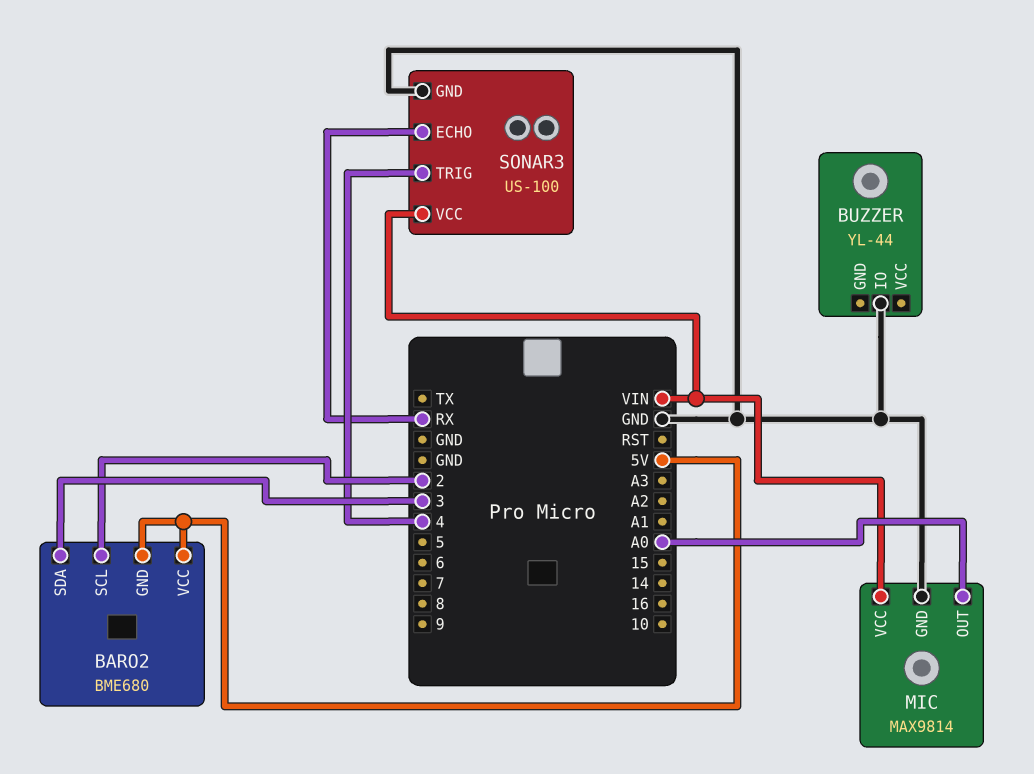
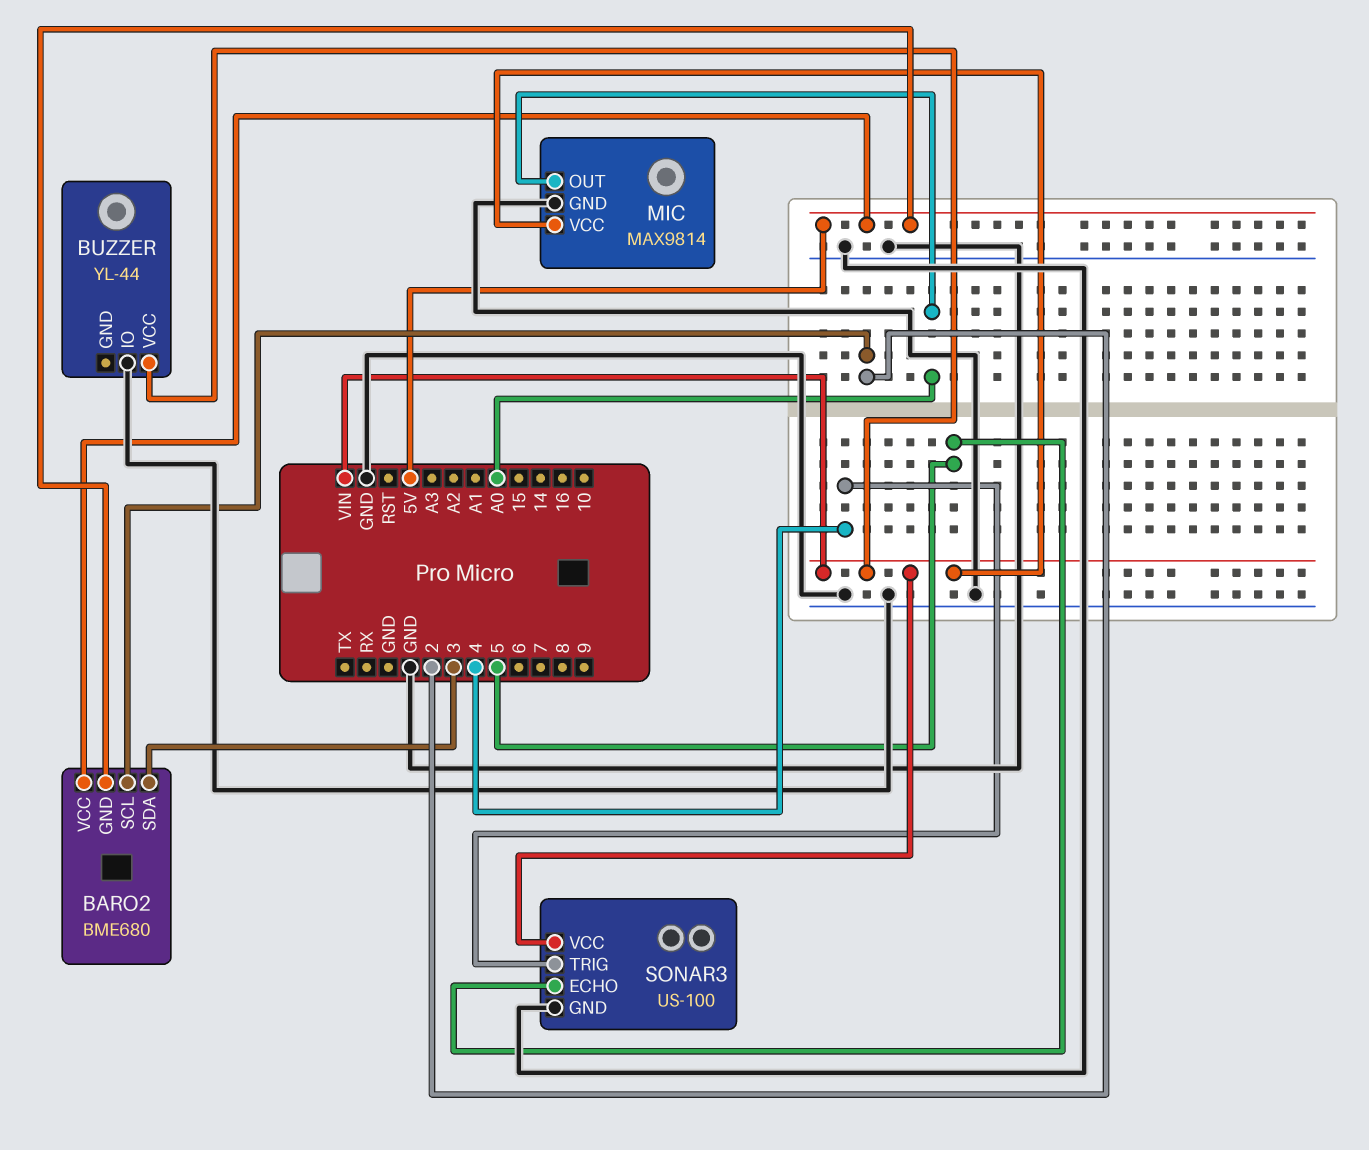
BUZZER pin VCC: none -> VIN
SONAR3 pin ECHO: RX -> 5

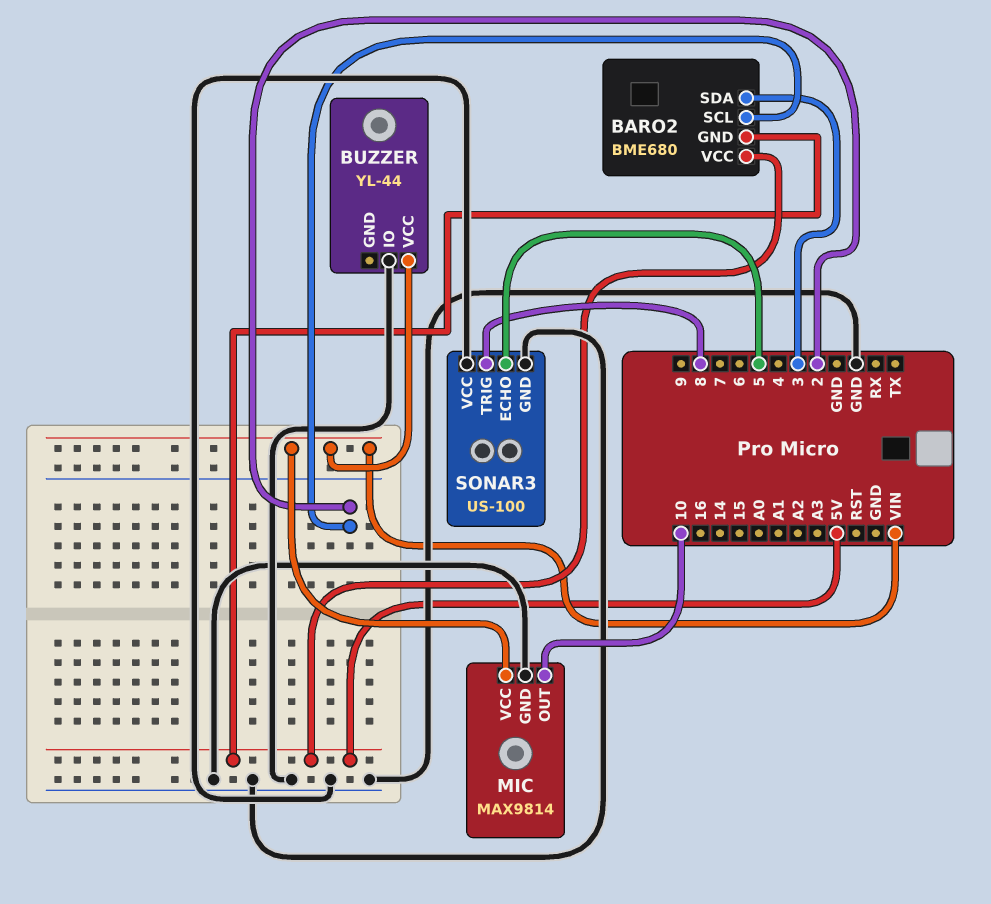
MIC pin OUT: A0 -> 10
SONAR3 pin TRIG: 4 -> 8
SONAR3 pin VCC: VIN -> GND

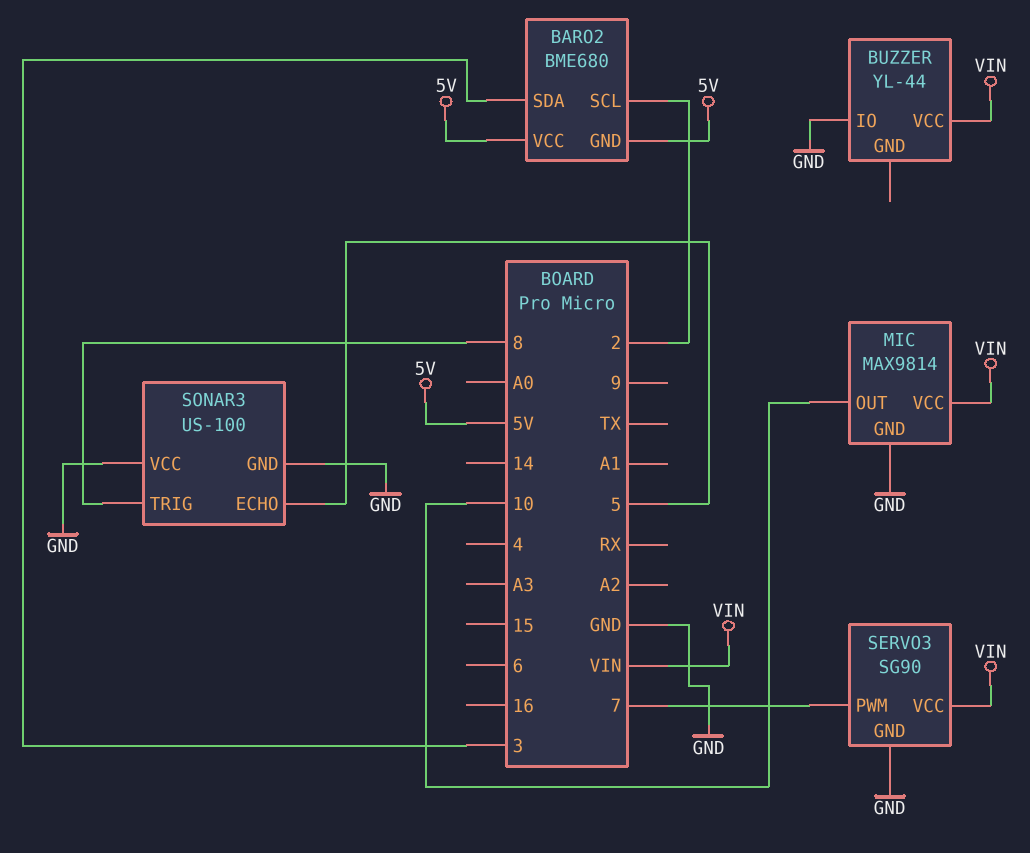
SERVO3: none -> SG90
SERVO3 pin GND: none -> GND
SERVO3 pin PWM: none -> 7
SERVO3 pin VCC: none -> VIN

